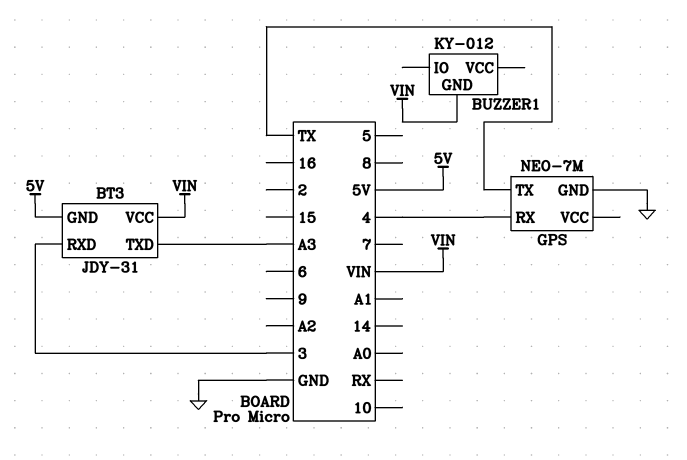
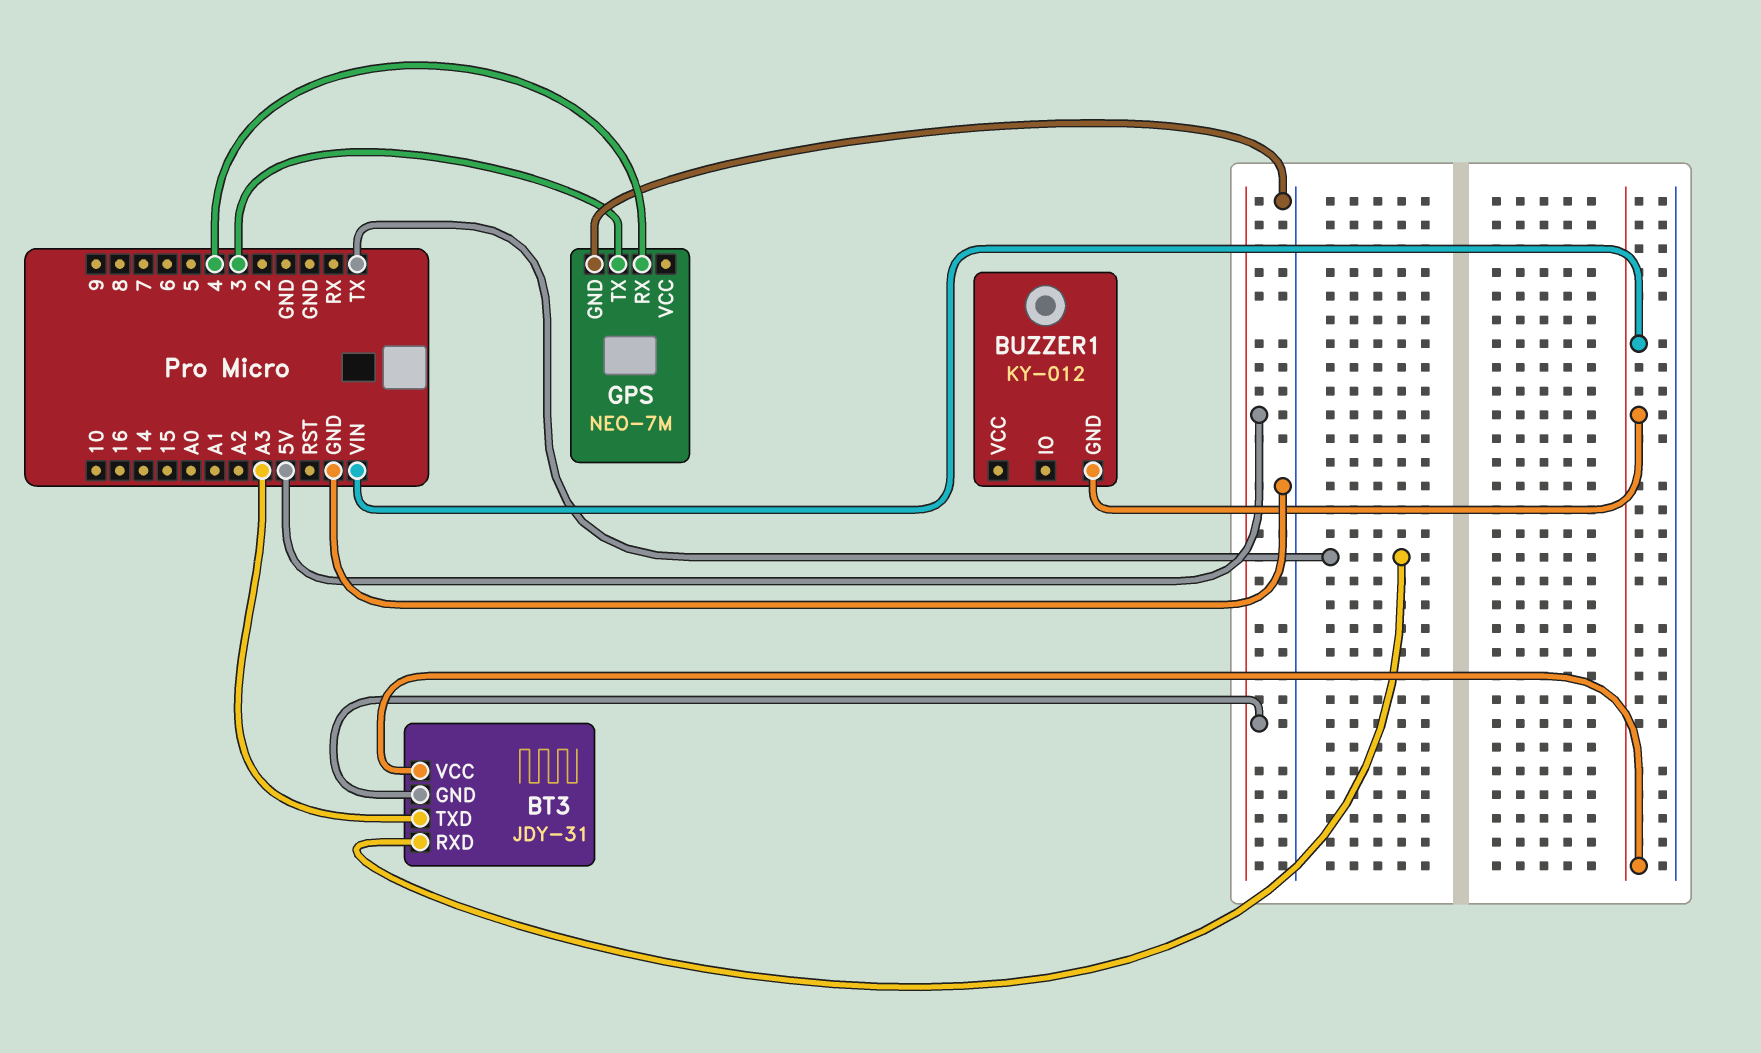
BT3 pin RXD: 3 -> TX
GPS pin TX: TX -> 3

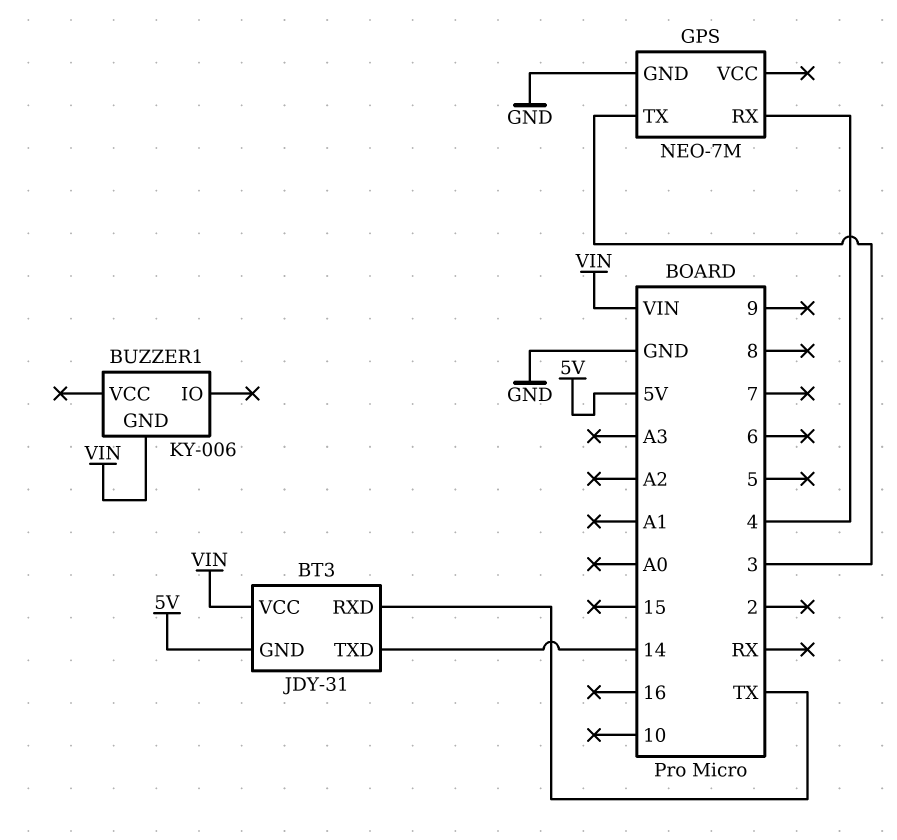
BT3 pin TXD: A3 -> 14
BUZZER1: KY-012 -> KY-006

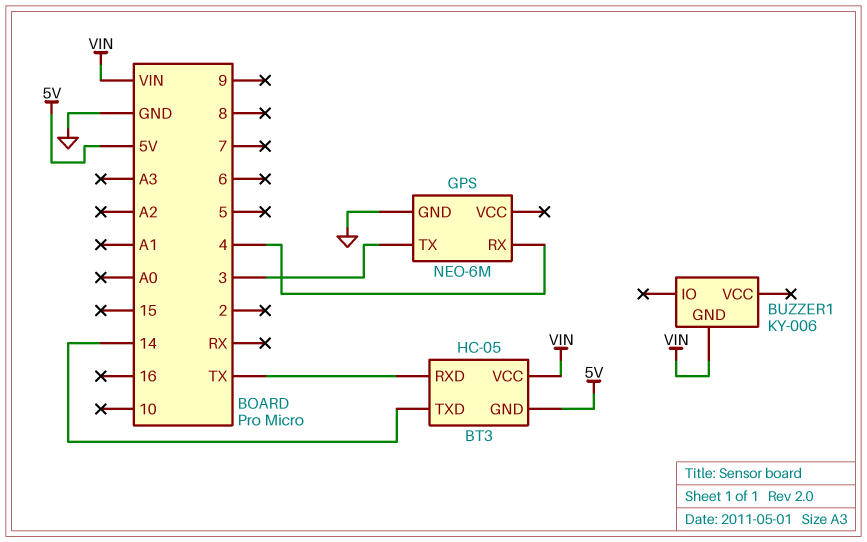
BT3: JDY-31 -> HC-05
GPS: NEO-7M -> NEO-6M

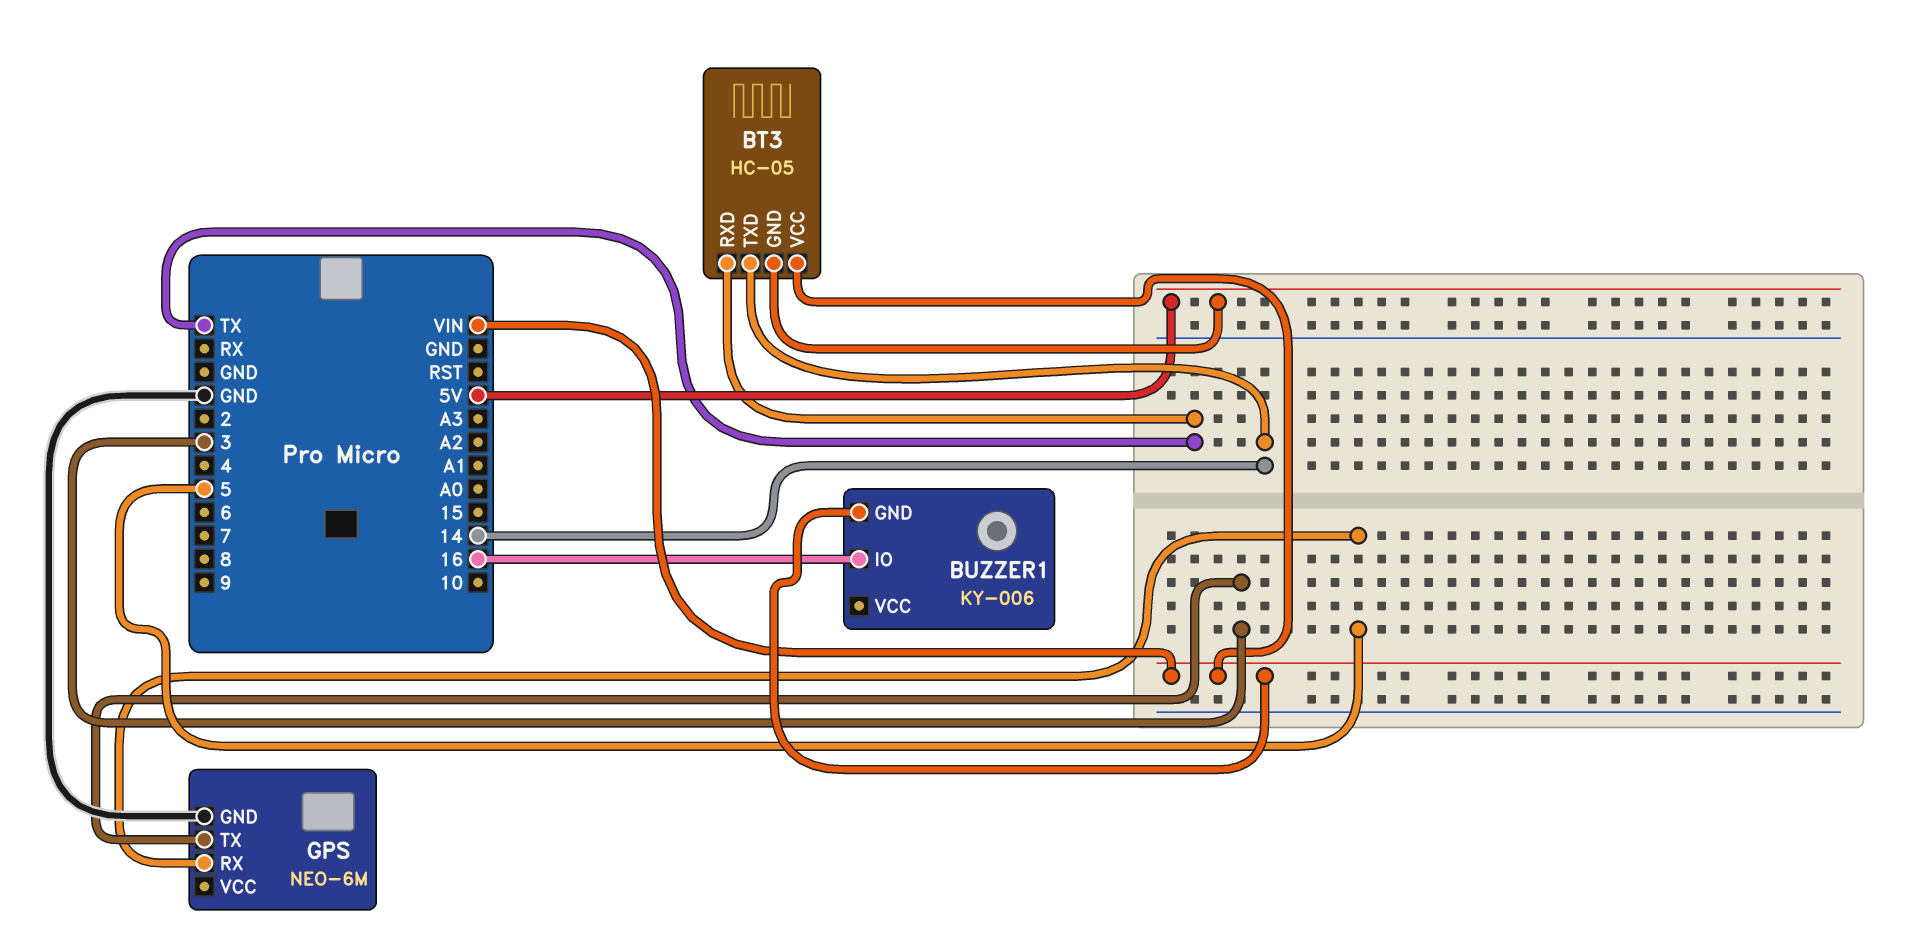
BUZZER1 pin IO: none -> 16
GPS pin RX: 4 -> 5

